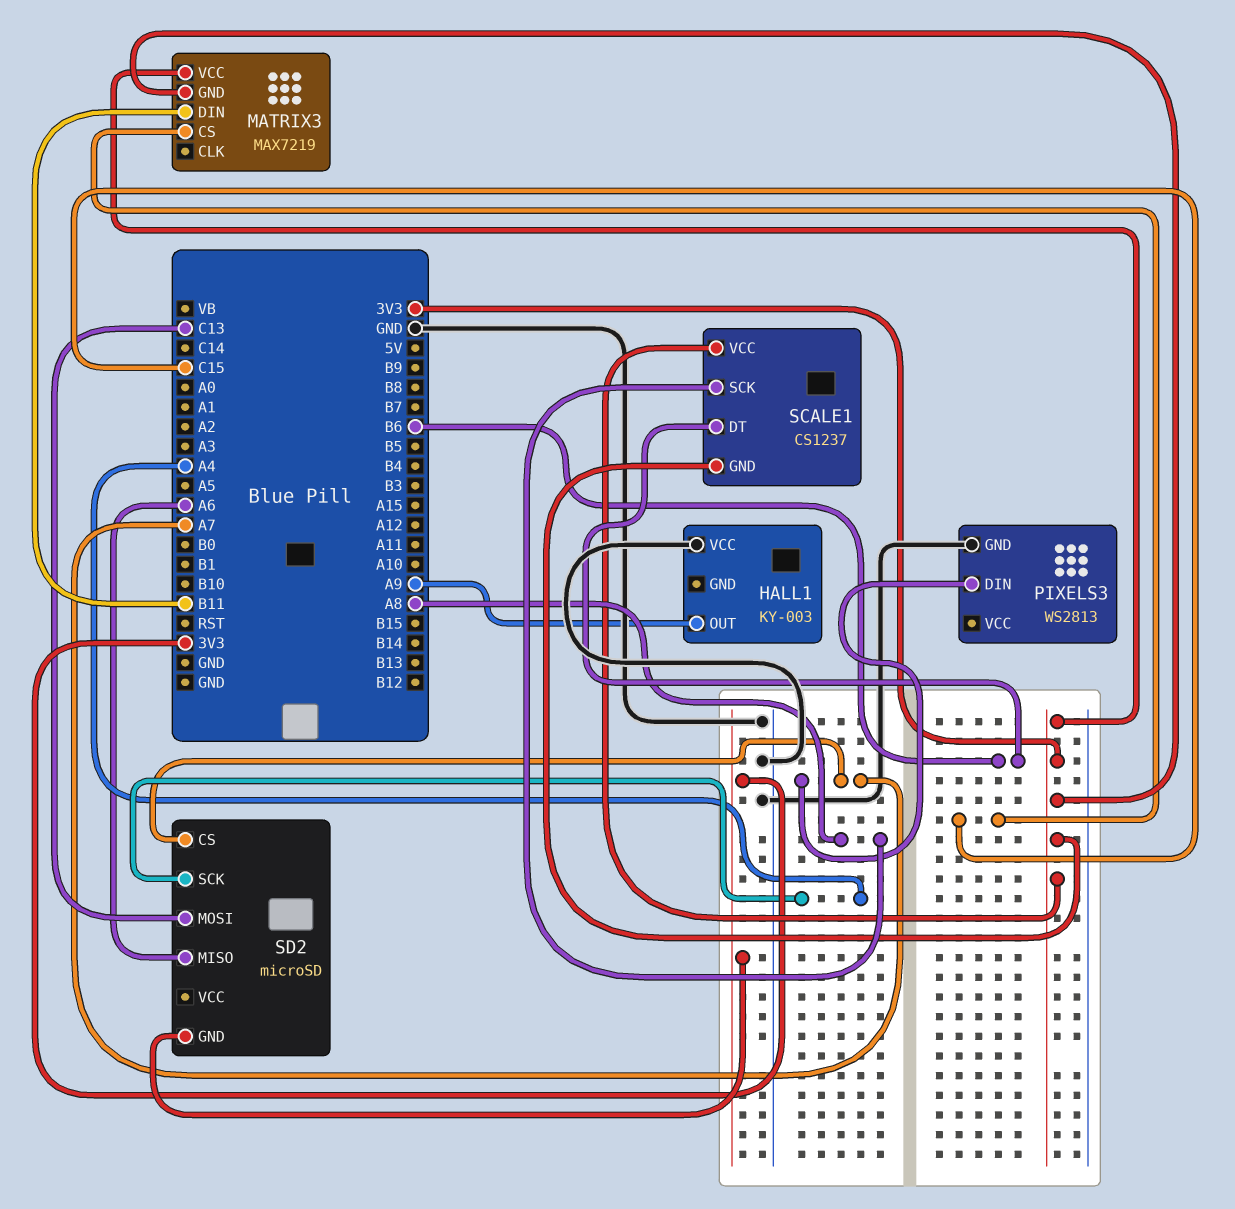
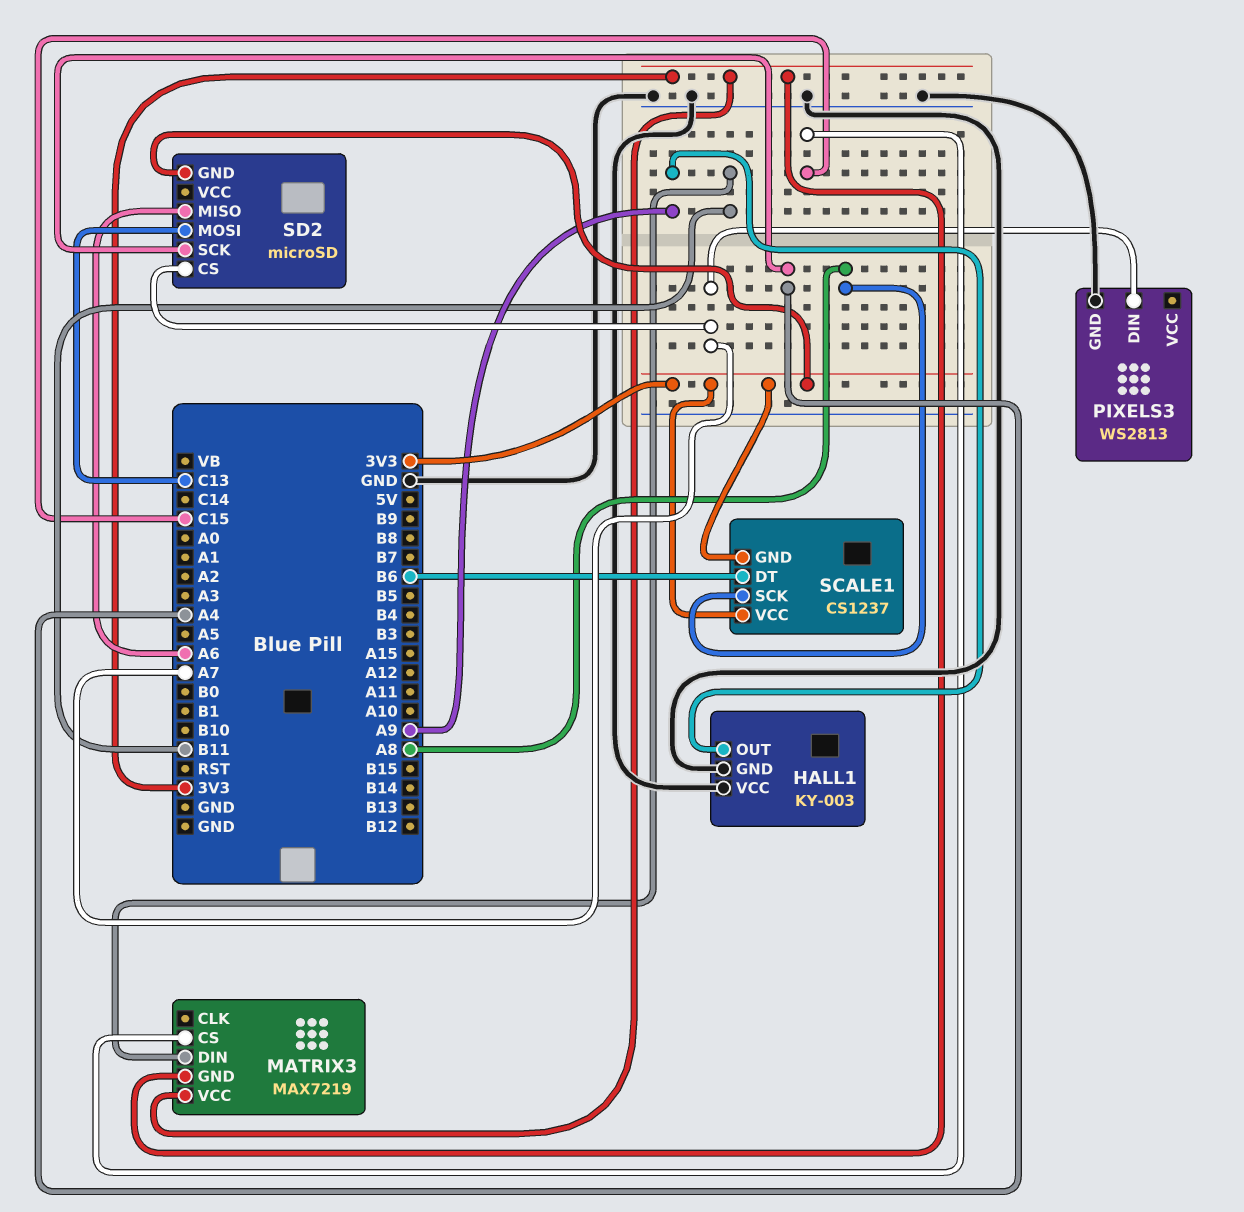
HALL1 pin GND: none -> GND

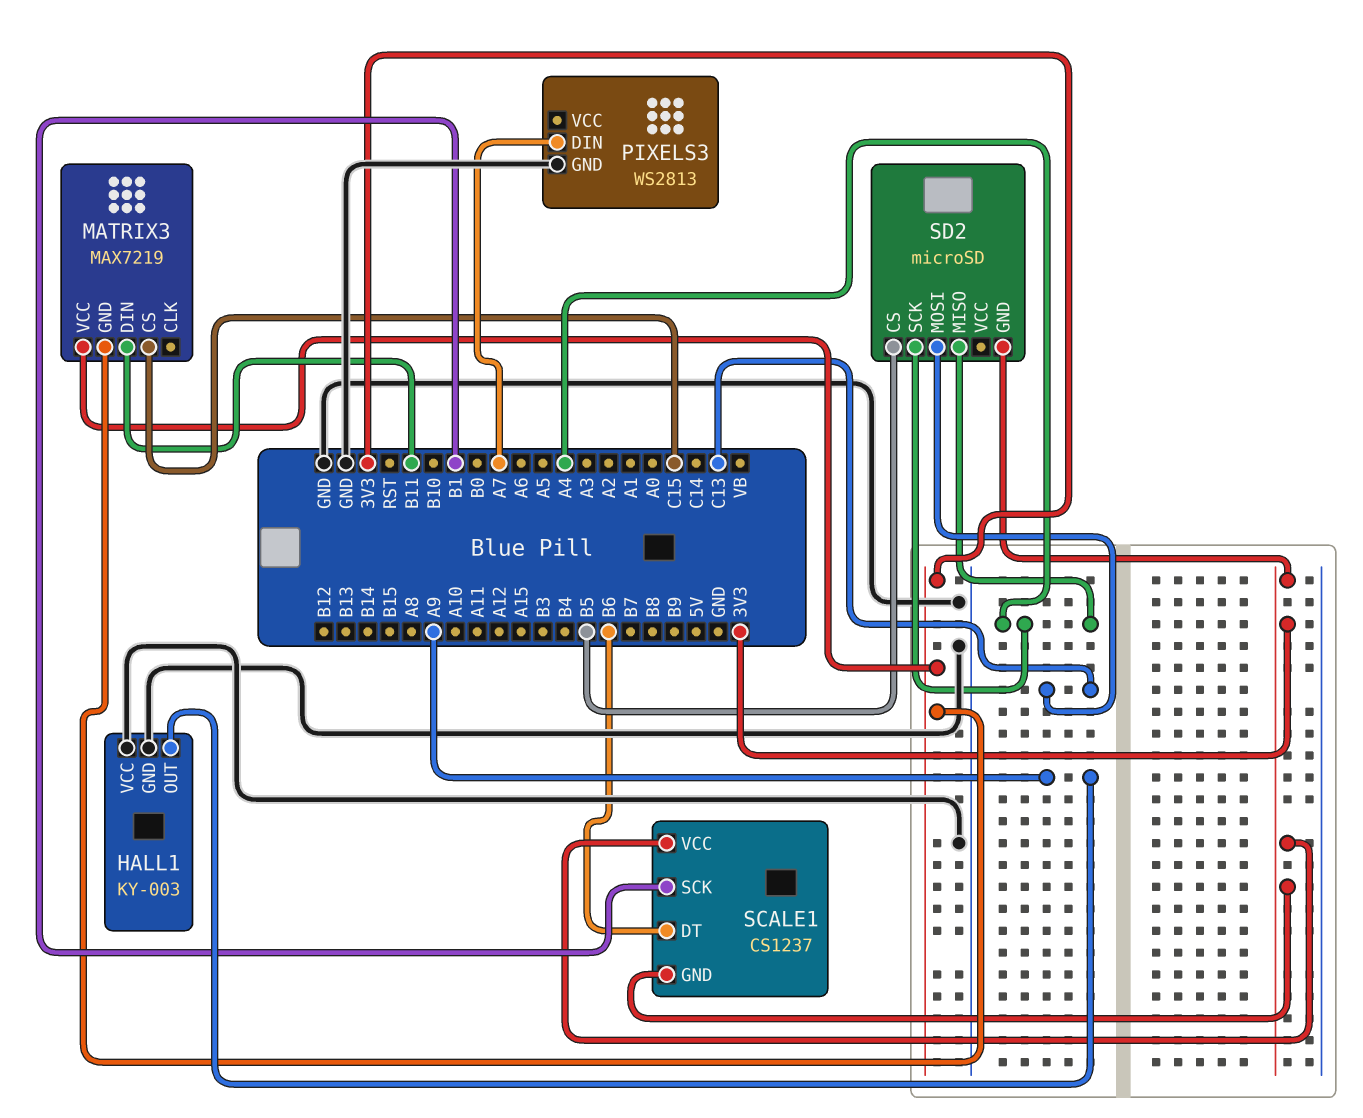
SCALE1 pin SCK: A8 -> B1
SD2 pin CS: A7 -> B5
SD2 pin MISO: A6 -> A4

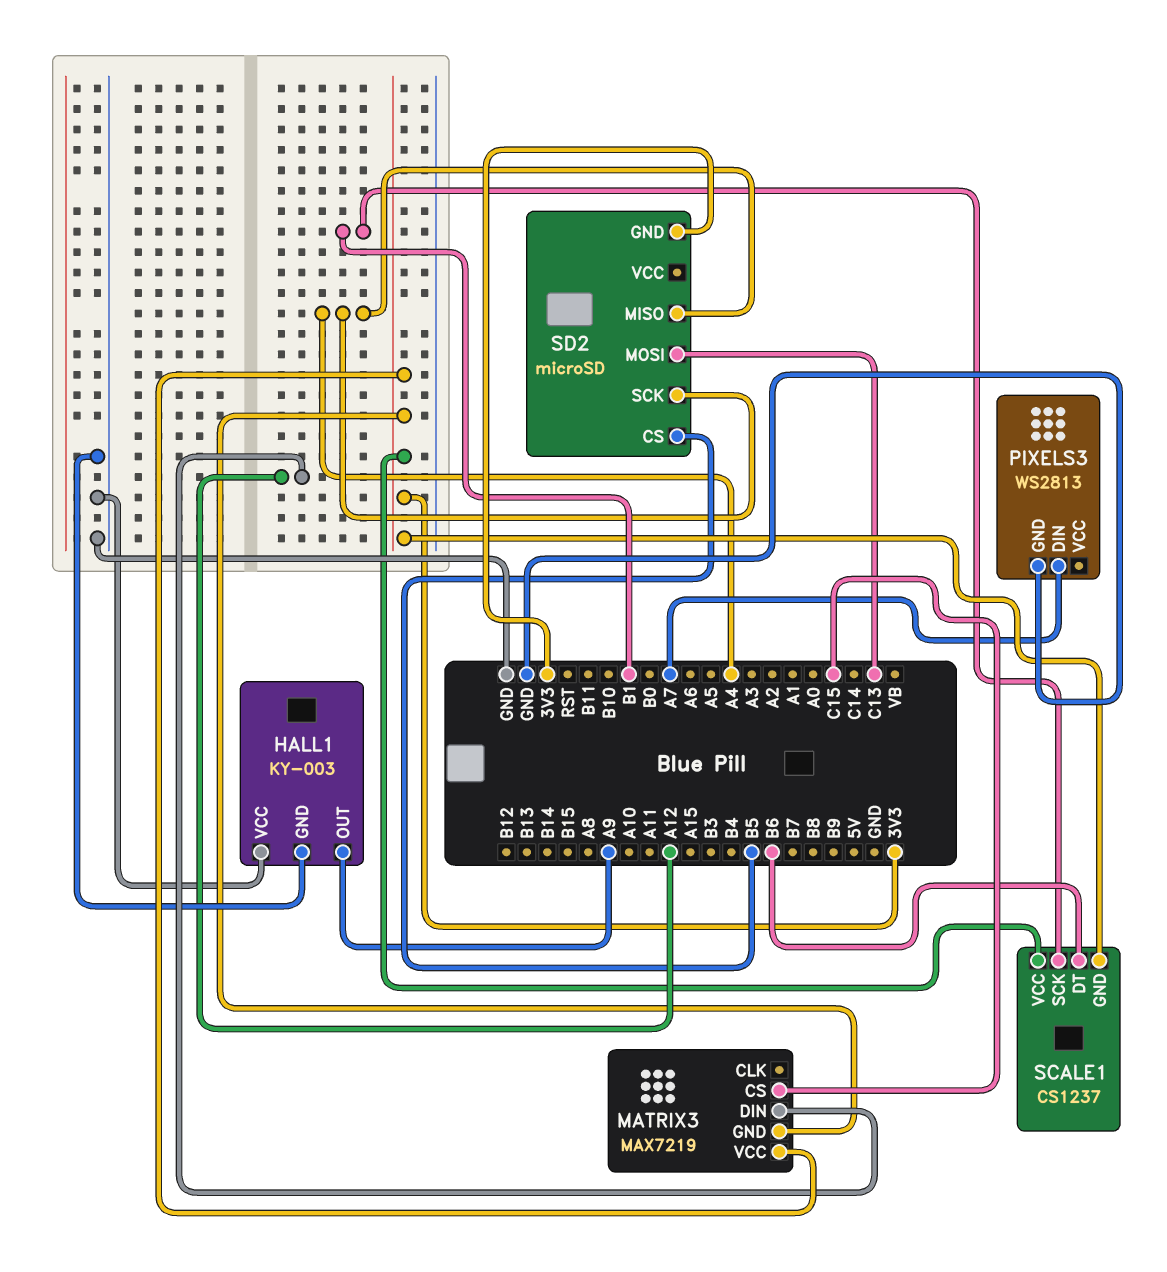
MATRIX3 pin DIN: B11 -> A12

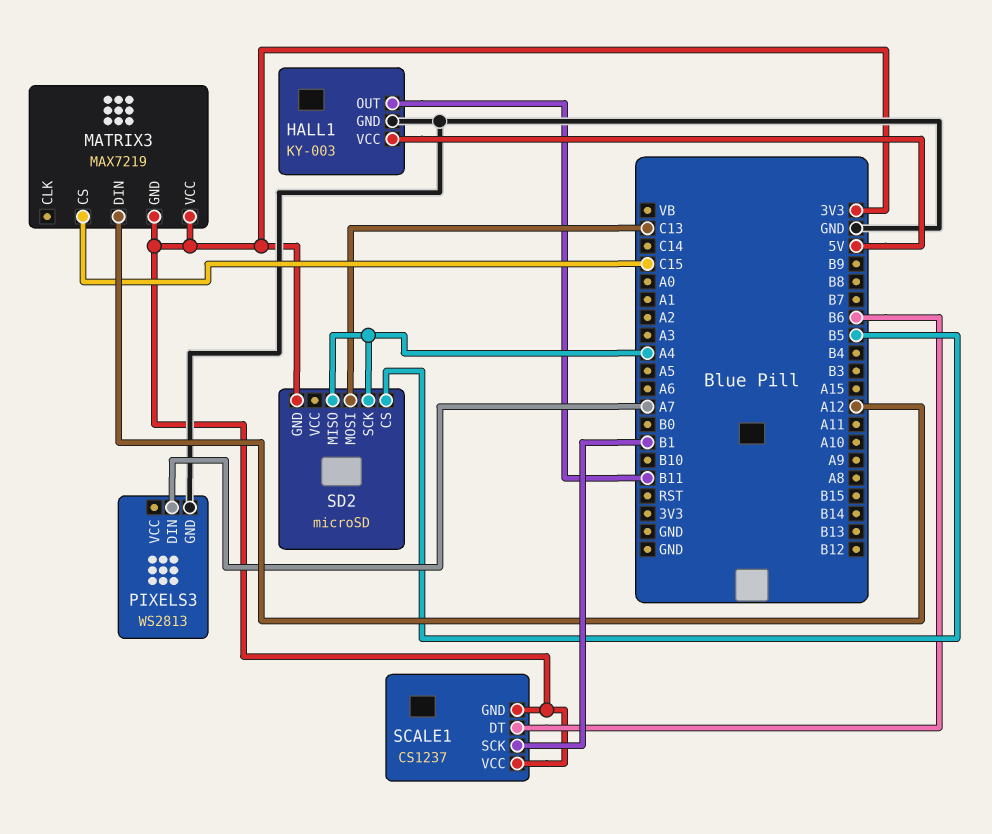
HALL1 pin OUT: A9 -> B11
HALL1 pin VCC: GND -> 5V

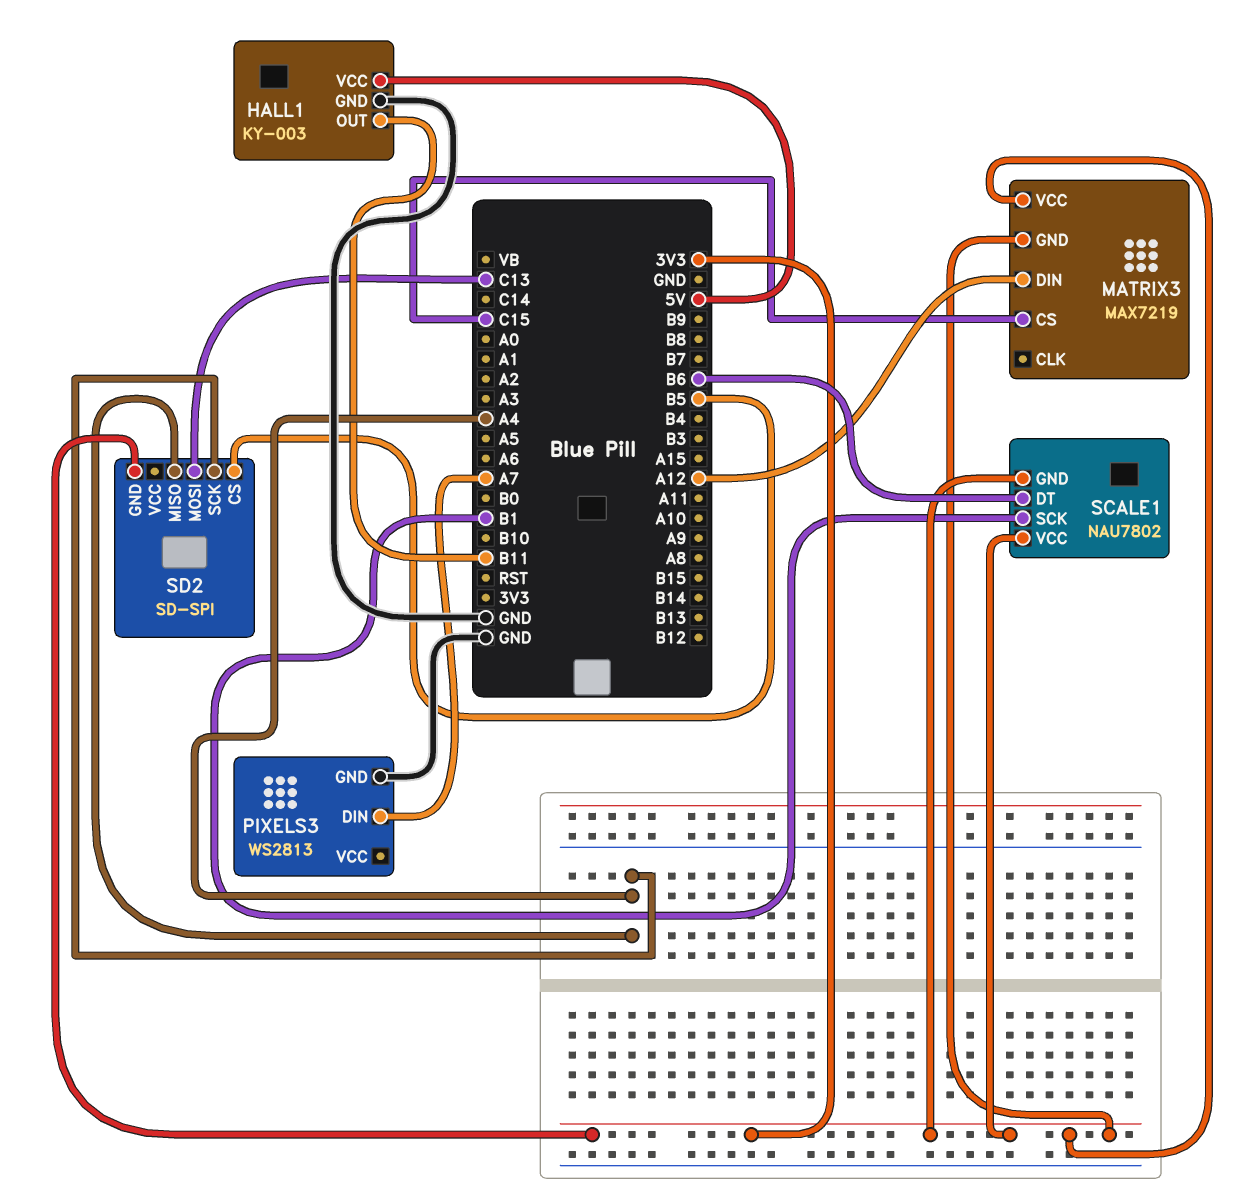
SCALE1: CS1237 -> NAU7802
SD2: microSD -> SD-SPI

